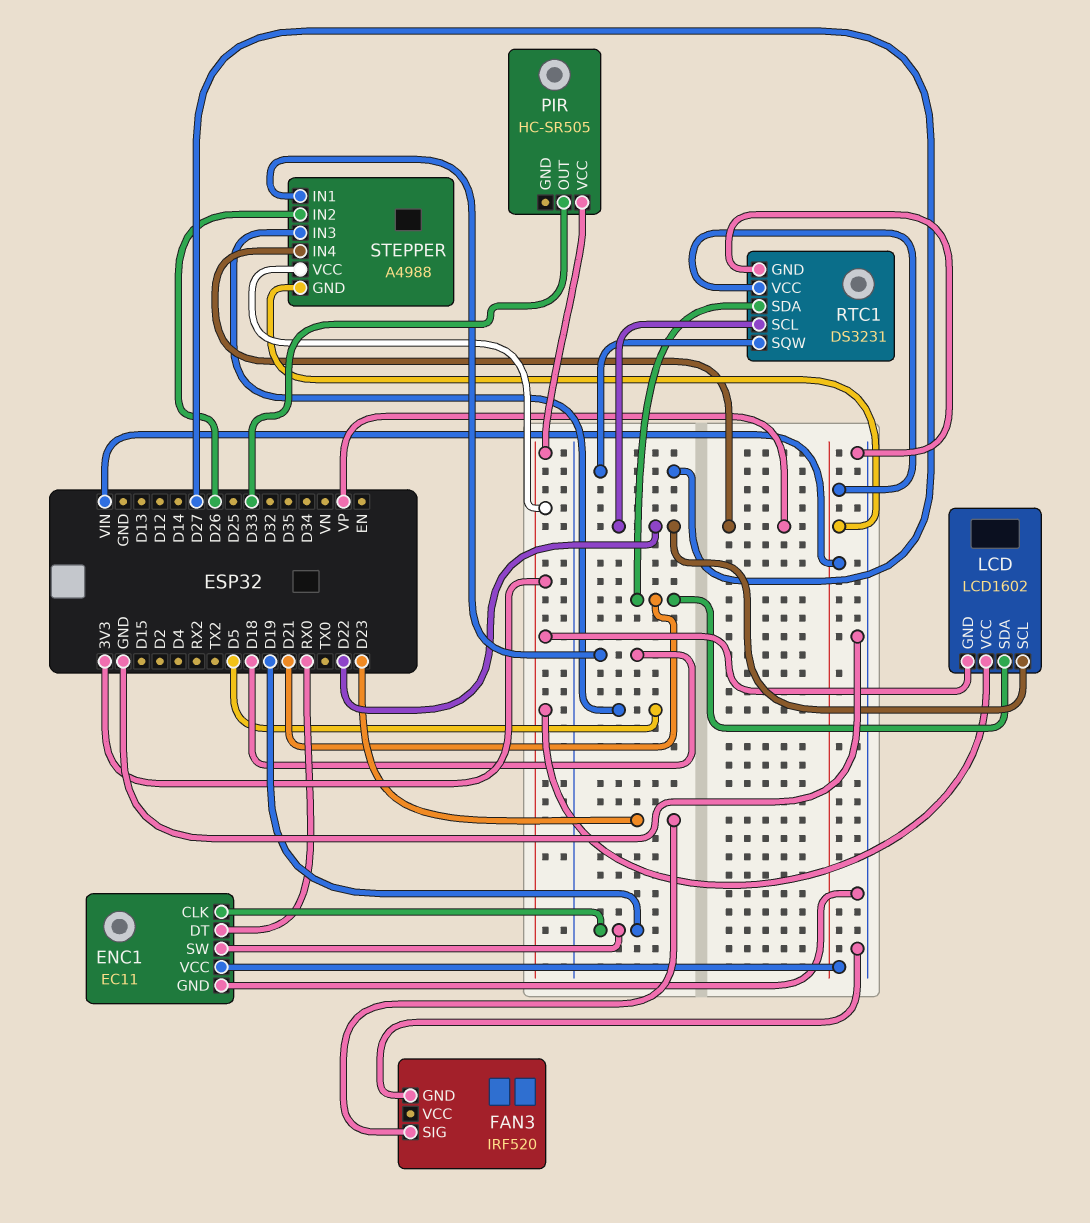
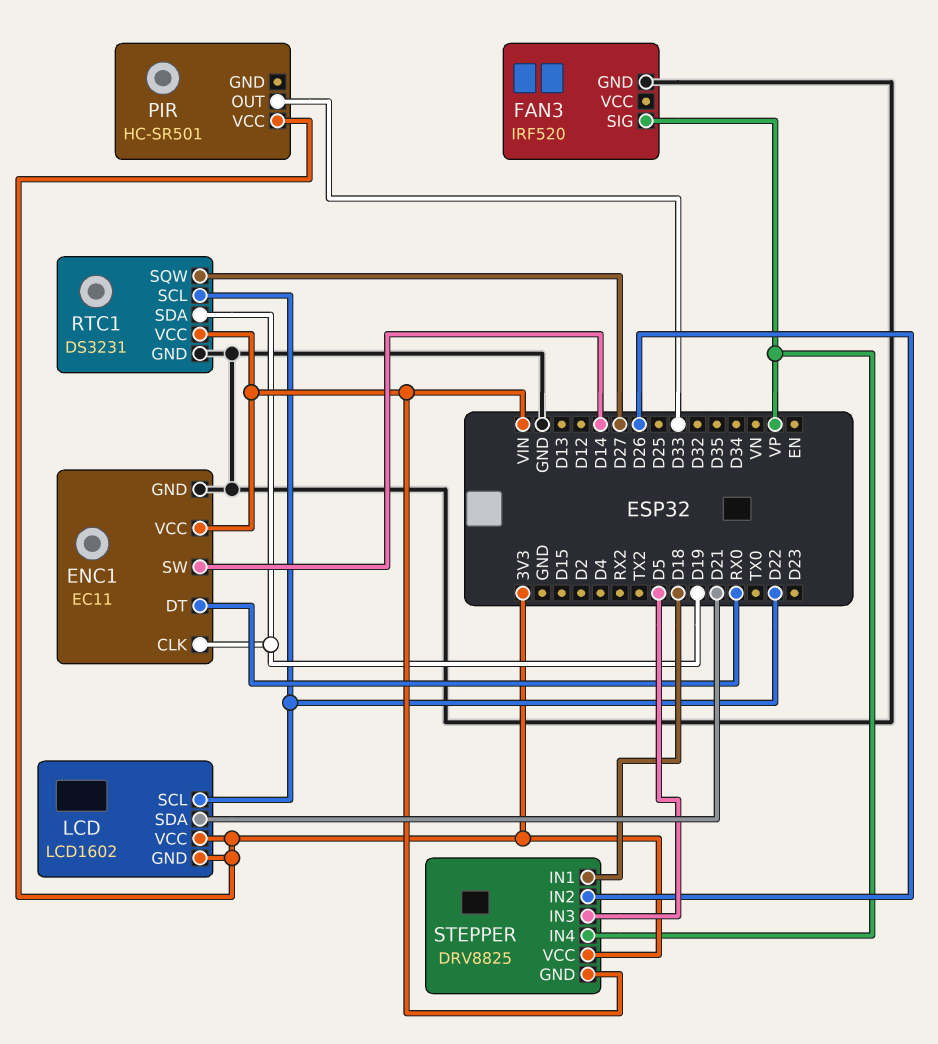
ENC1 pin SW: D19 -> D14
FAN3 pin SIG: D23 -> VP
PIR: HC-SR505 -> HC-SR501
RTC1 pin SDA: D21 -> D19
STEPPER: A4988 -> DRV8825

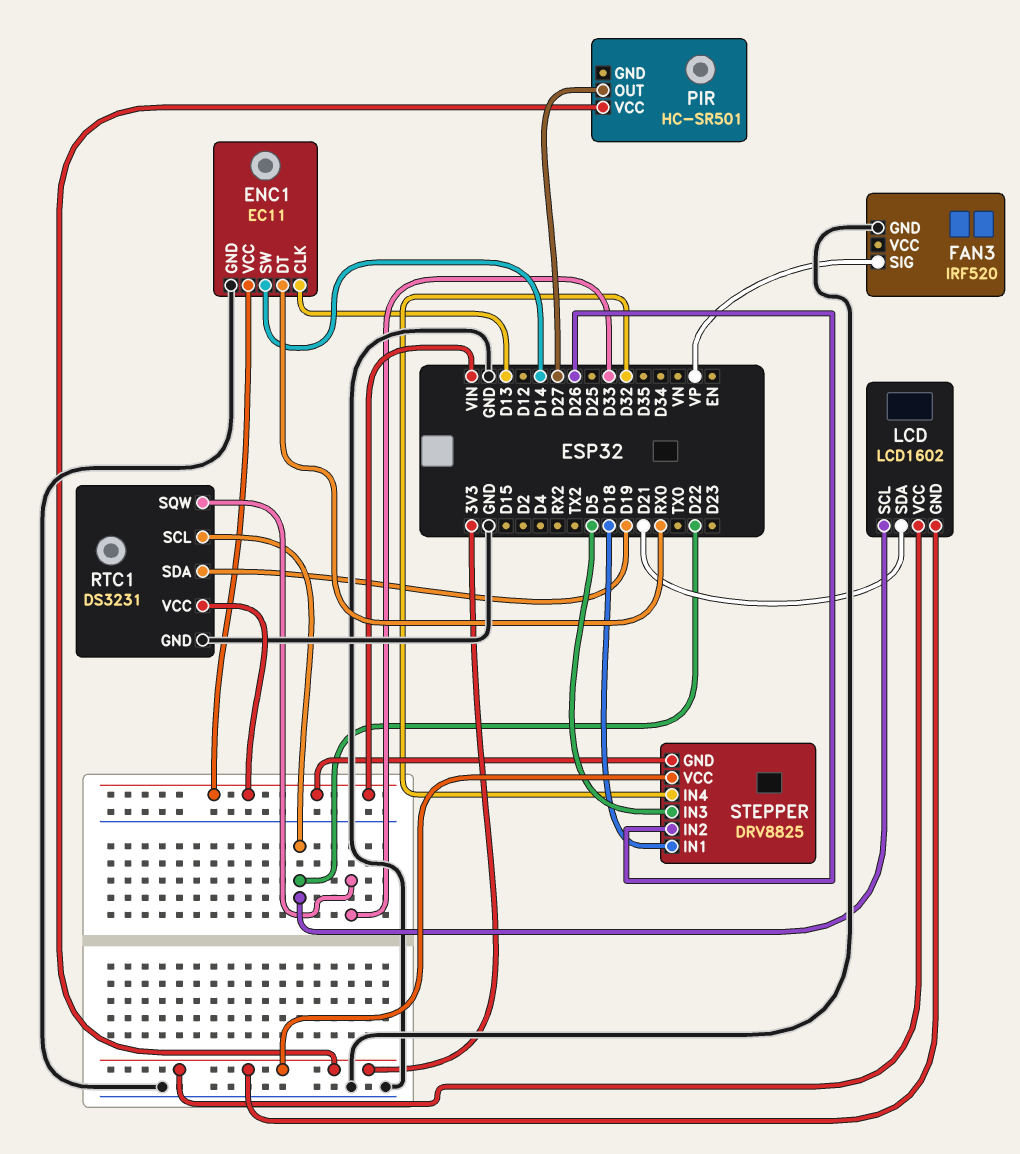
ENC1 pin CLK: D19 -> D13
PIR pin OUT: D33 -> D27
RTC1 pin SQW: D27 -> D33
STEPPER pin IN4: VP -> D32

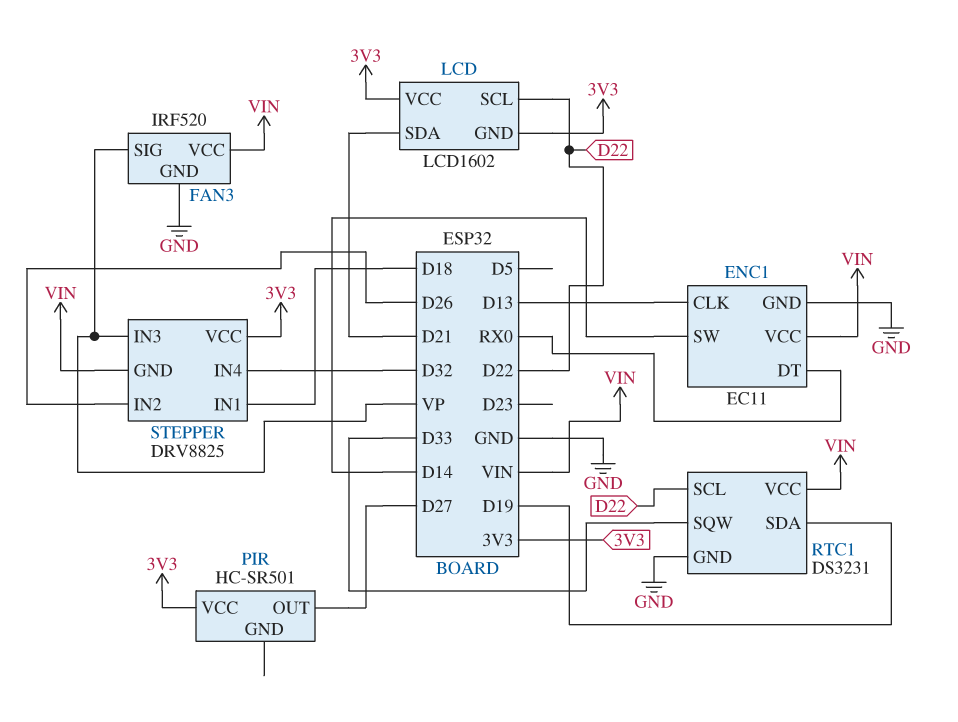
FAN3 pin VCC: none -> VIN
STEPPER pin IN3: D5 -> VP

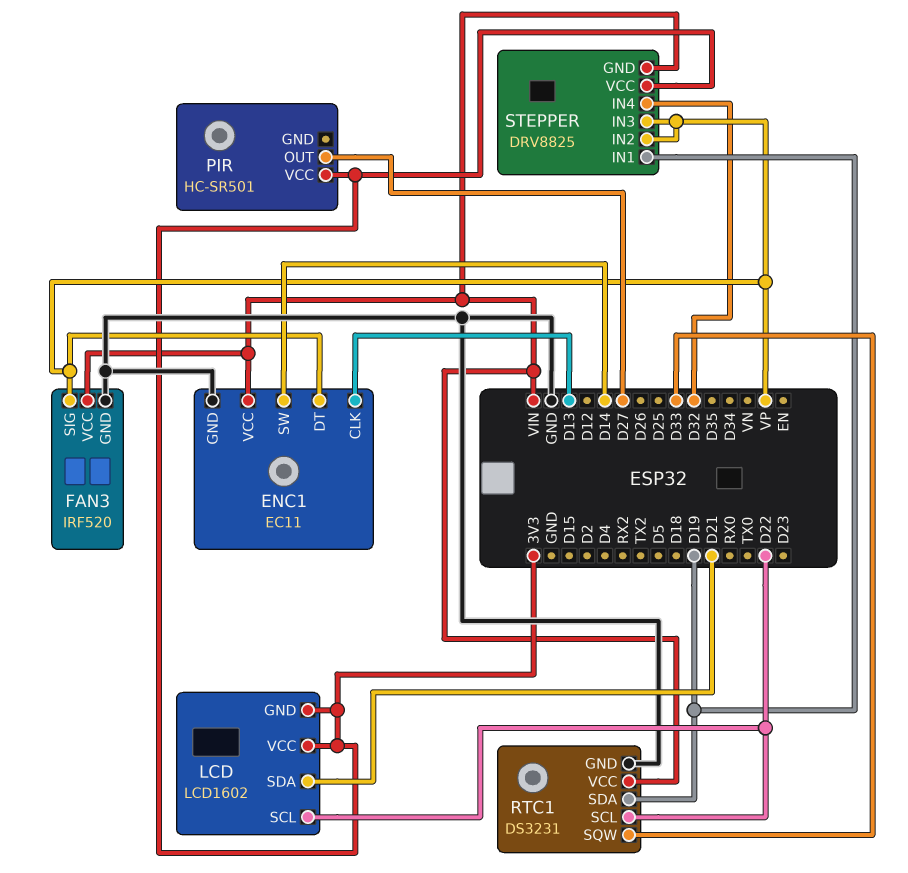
ENC1 pin DT: RX0 -> VP
STEPPER pin IN1: D18 -> D19
STEPPER pin IN2: D26 -> VP

